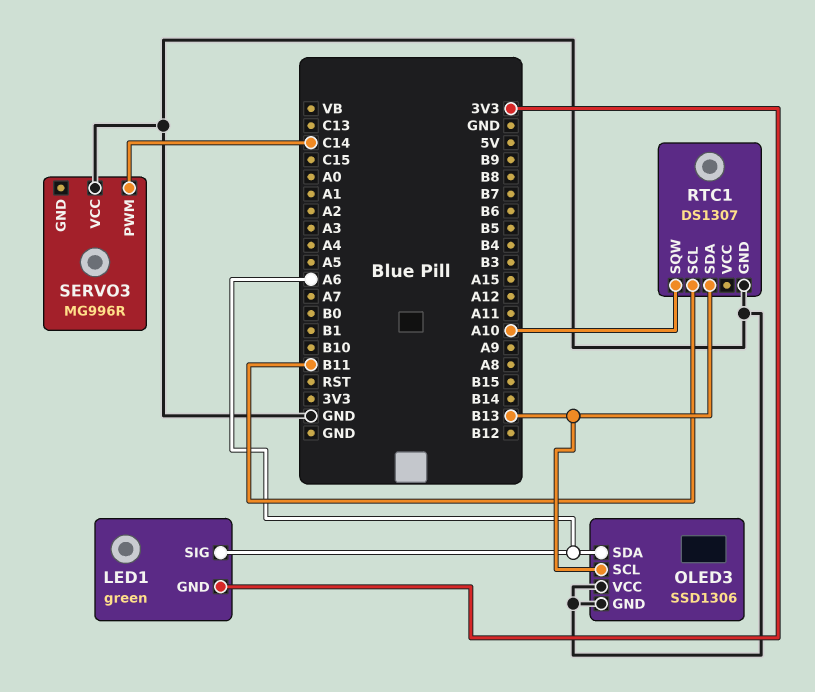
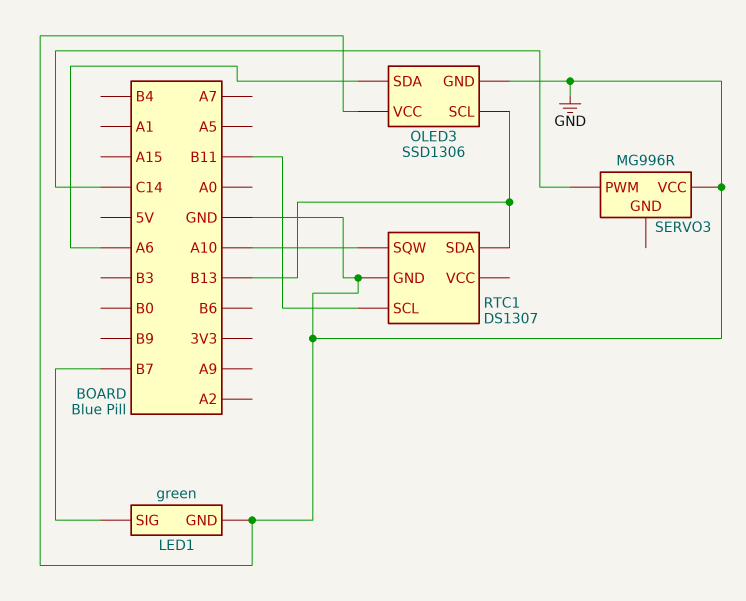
LED1 pin GND: 3V3 -> GND
LED1 pin SIG: A6 -> B7

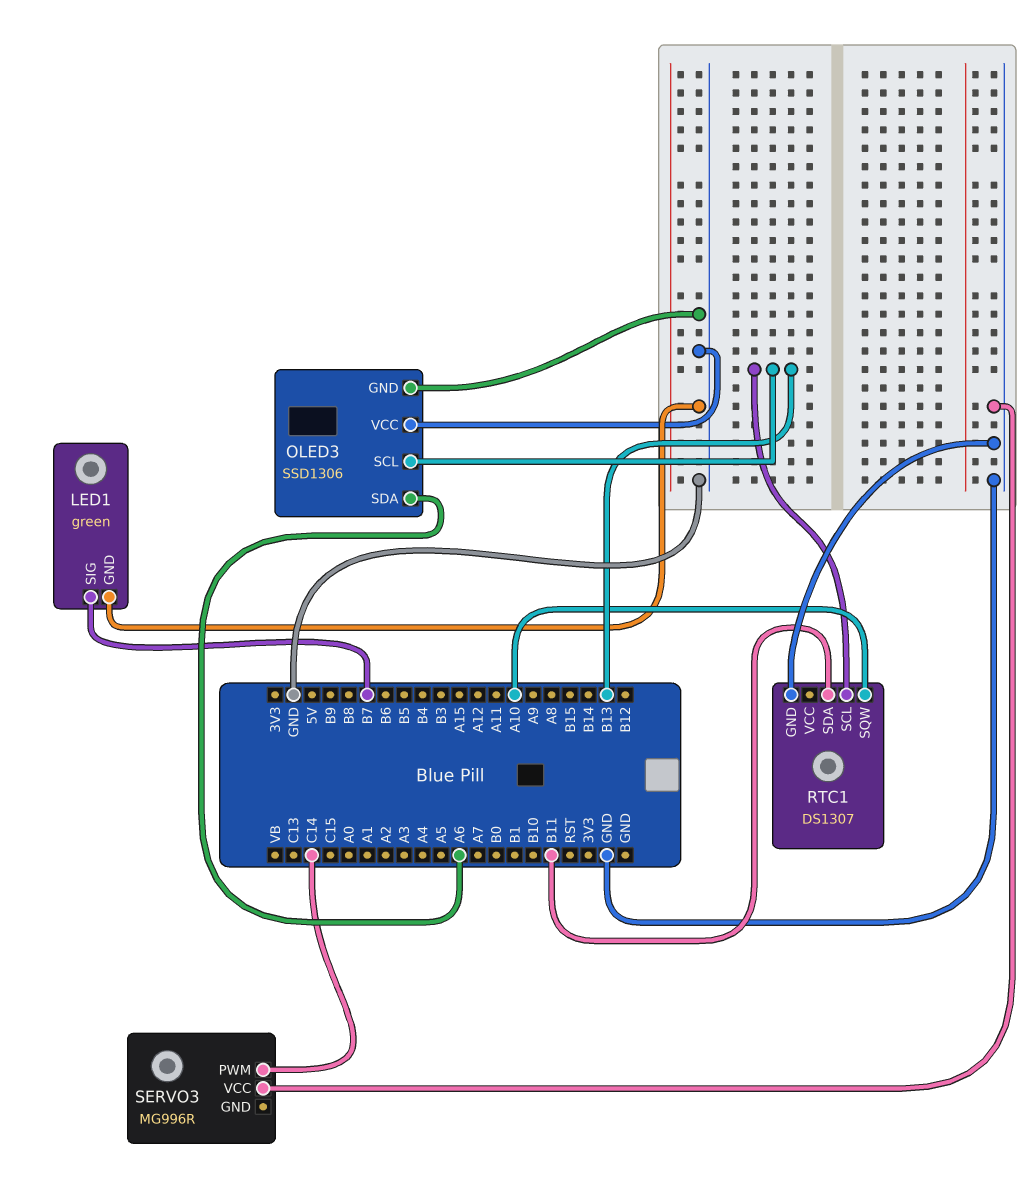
RTC1 pin SCL: B11 -> B13
RTC1 pin SDA: B13 -> B11

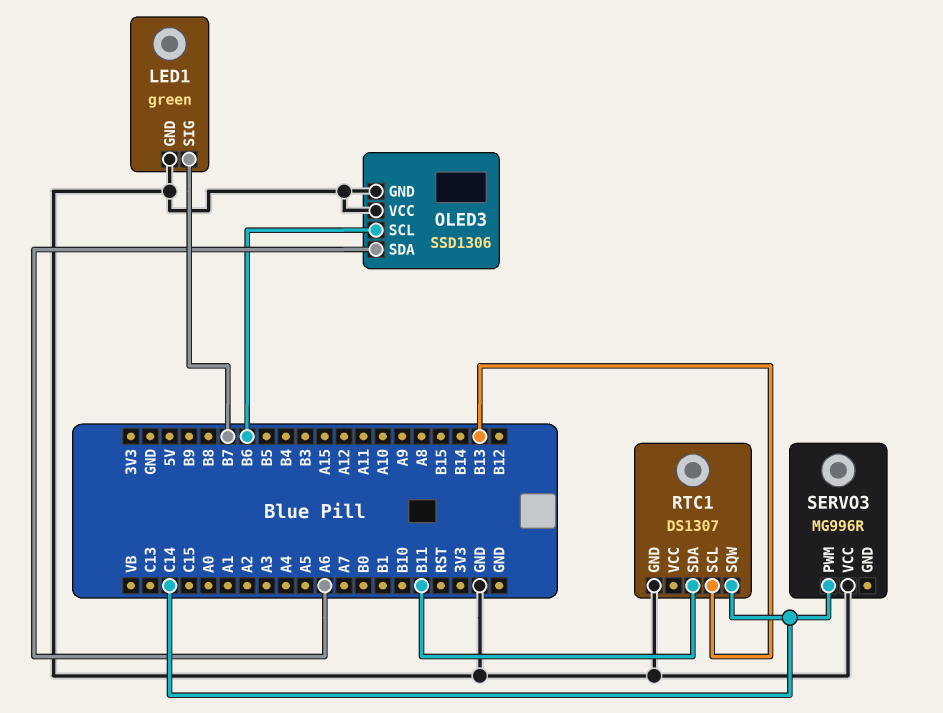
OLED3 pin SCL: B13 -> B6
RTC1 pin SQW: A10 -> C14

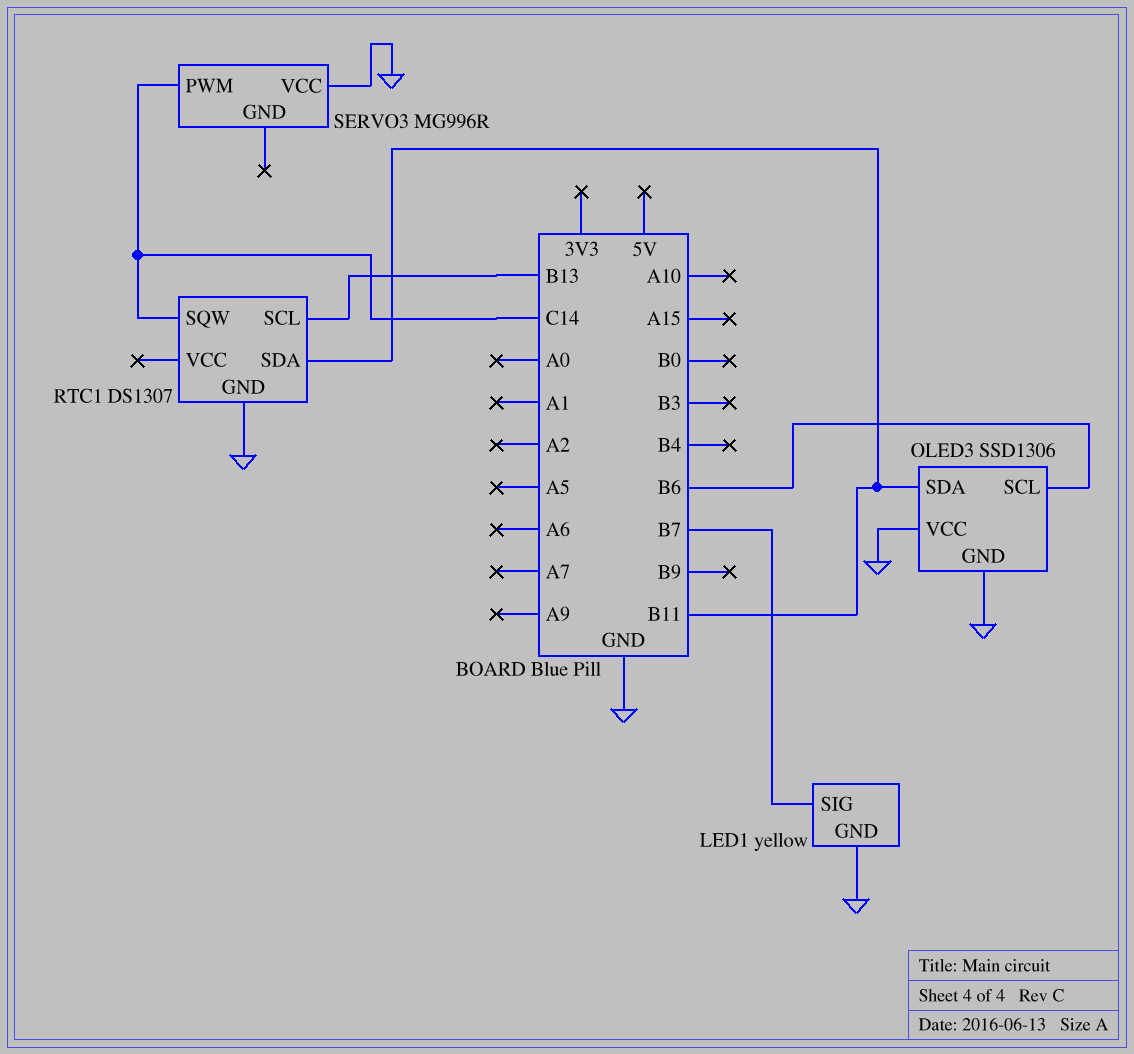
LED1: green -> yellow
OLED3 pin SDA: A6 -> B11

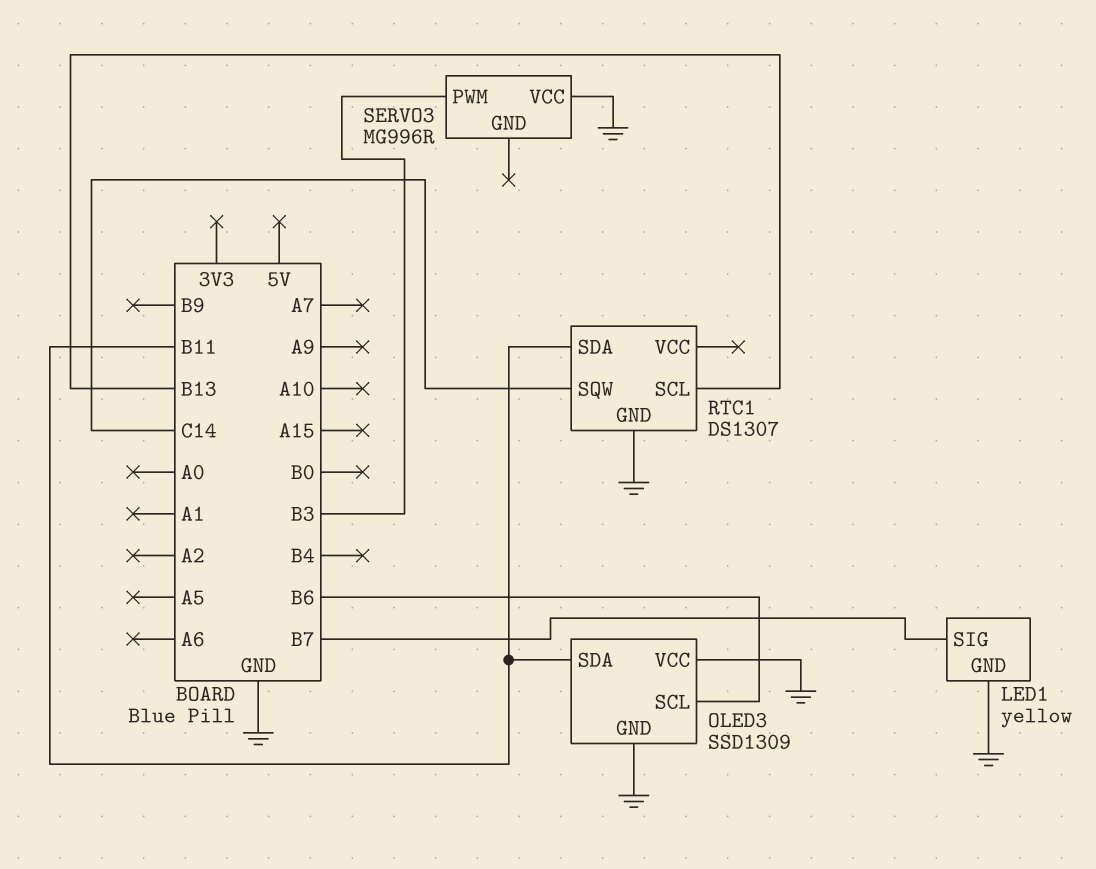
OLED3: SSD1306 -> SSD1309
SERVO3 pin PWM: C14 -> B3

